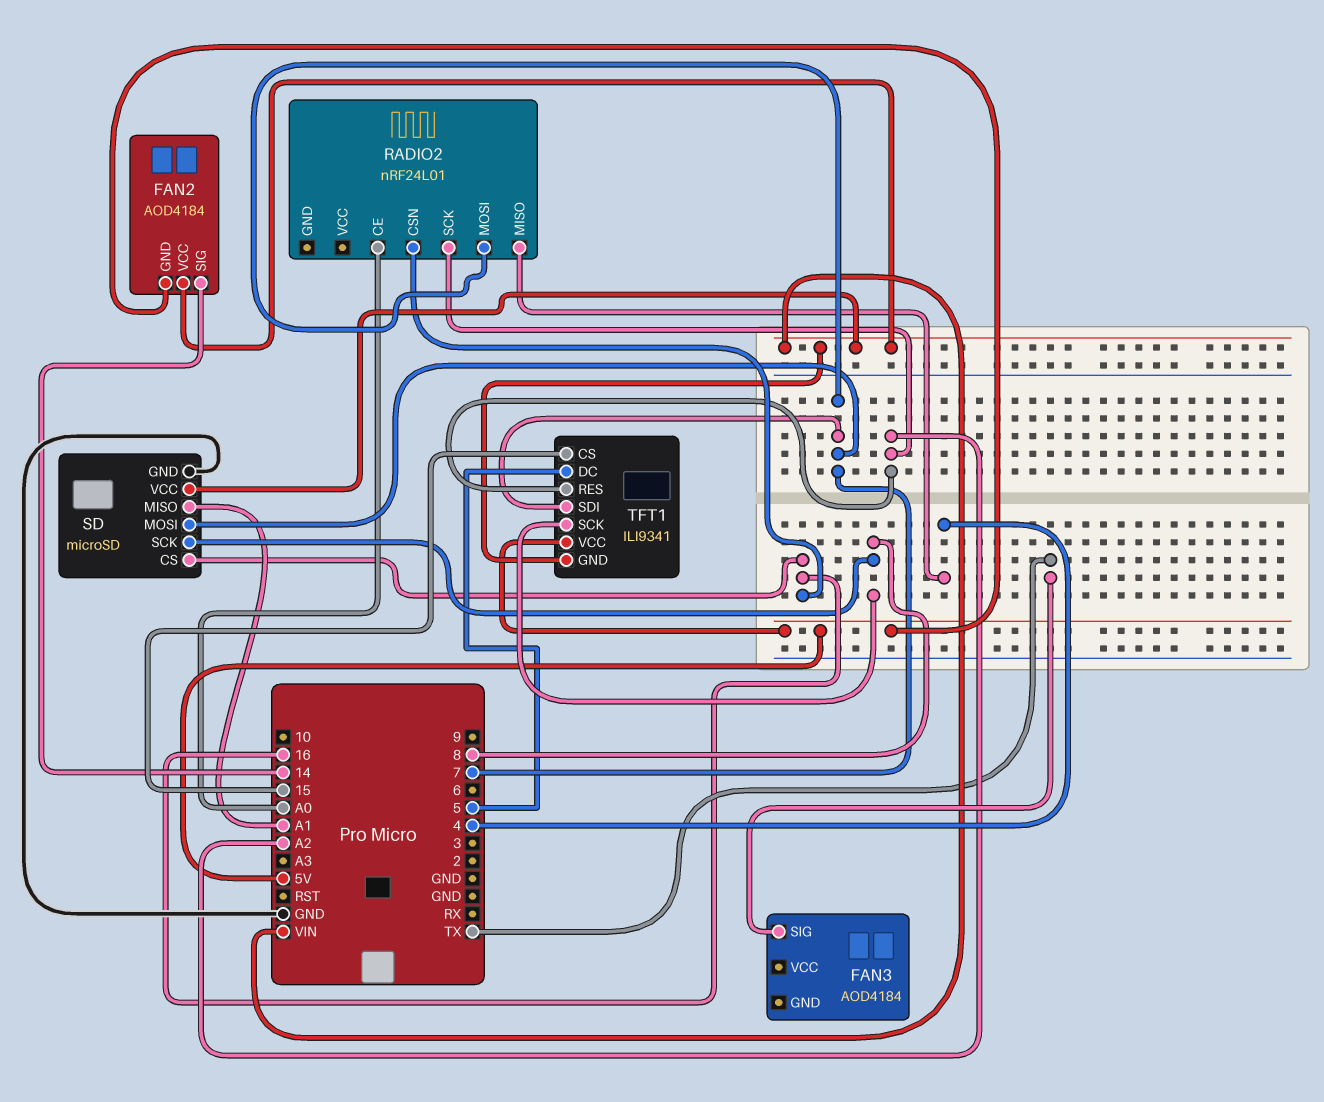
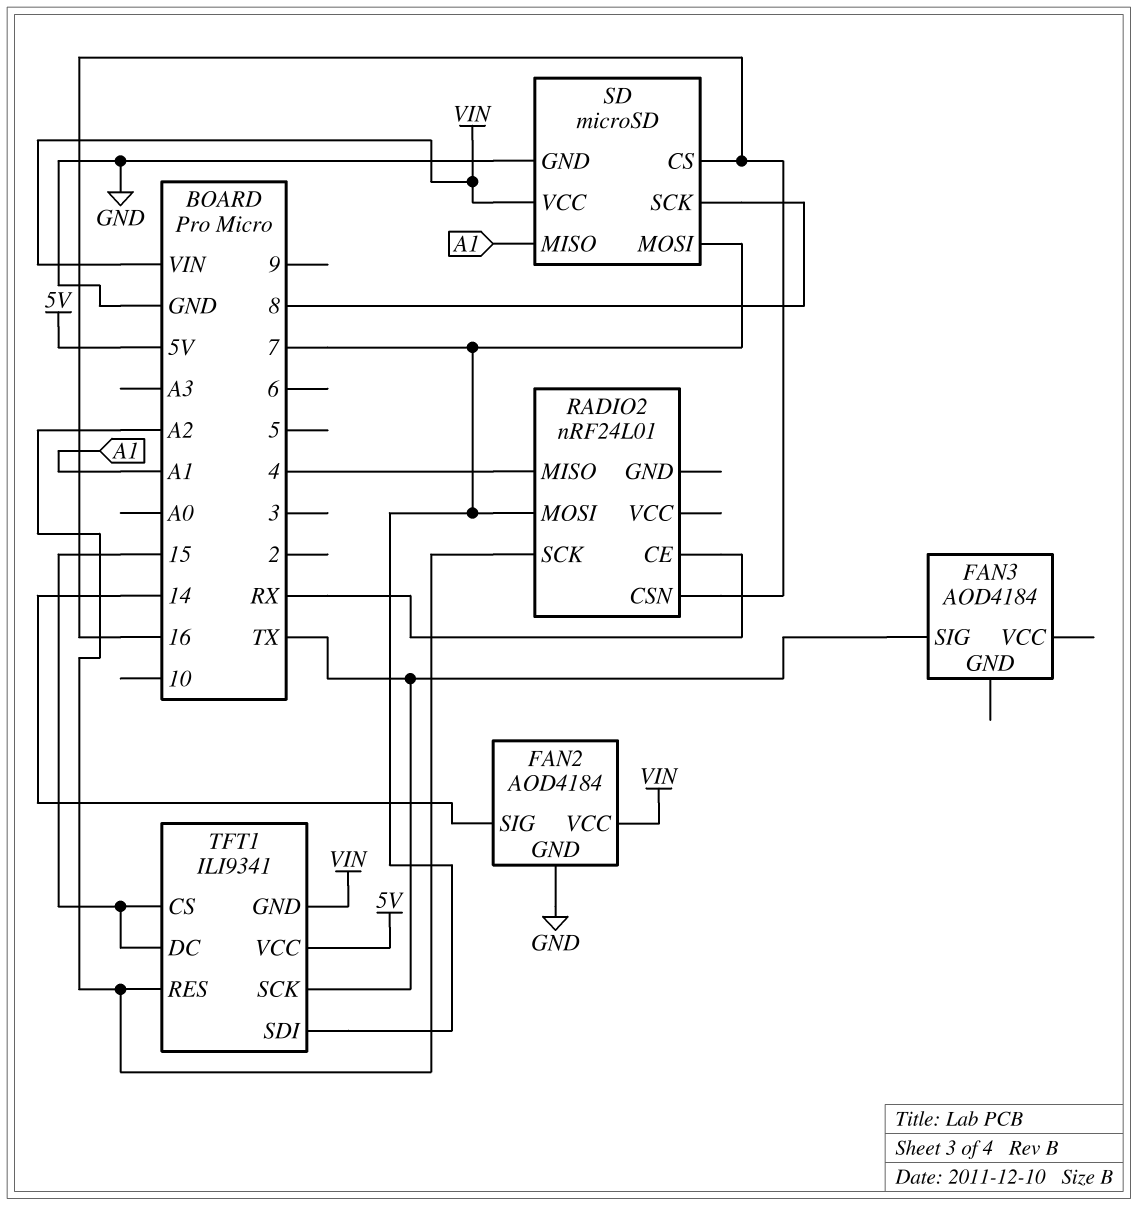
FAN2 pin GND: 5V -> GND
RADIO2 pin CE: A0 -> RX
TFT1 pin DC: 5 -> 15
TFT1 pin SCK: 8 -> TX

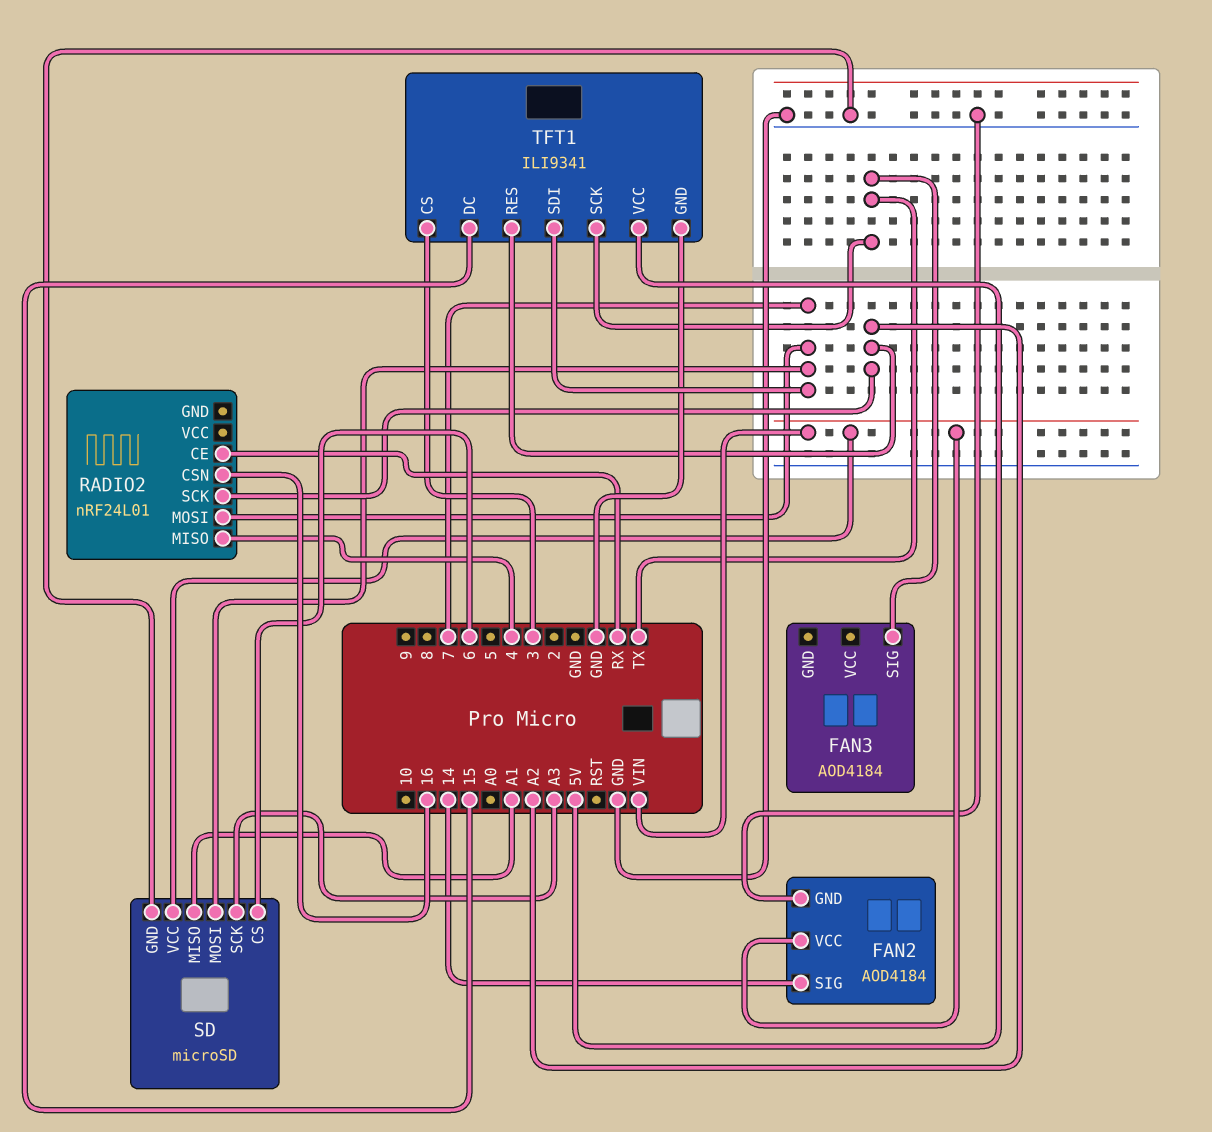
SD pin CS: 16 -> 6
SD pin SCK: 8 -> A3
TFT1 pin CS: 15 -> 3
TFT1 pin GND: VIN -> GND

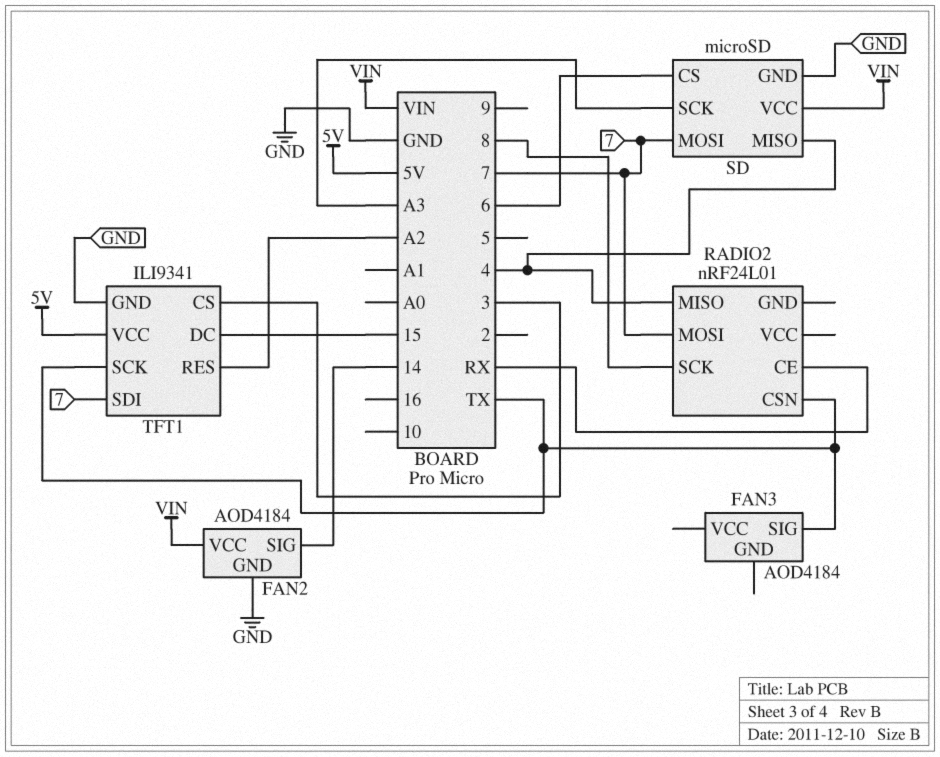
RADIO2 pin CSN: 16 -> TX
RADIO2 pin SCK: A2 -> 8
SD pin MISO: A1 -> 4

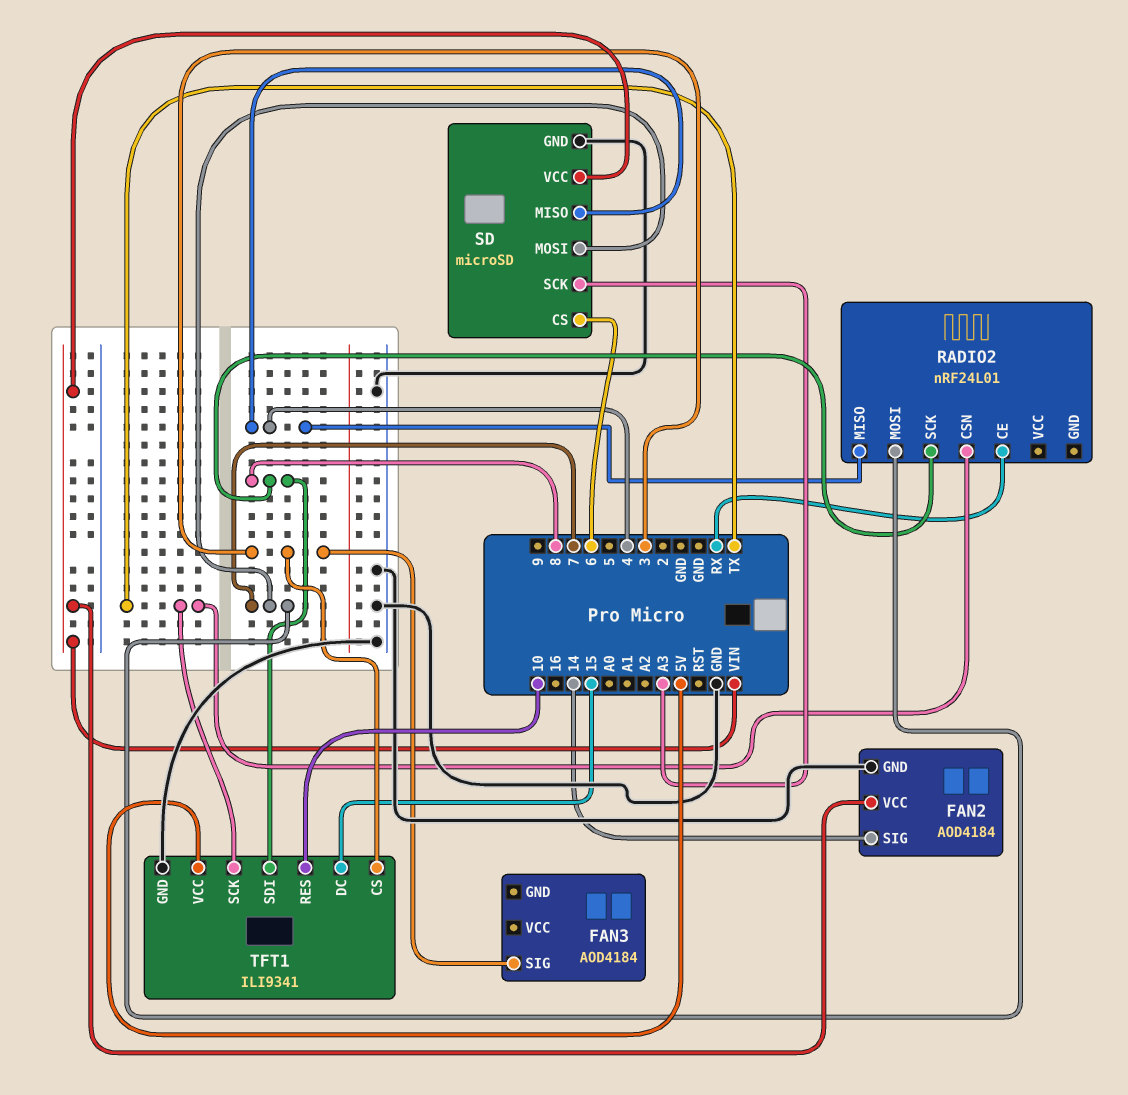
FAN3 pin SIG: TX -> 3
TFT1 pin RES: A2 -> 10
TFT1 pin SDI: 7 -> 8

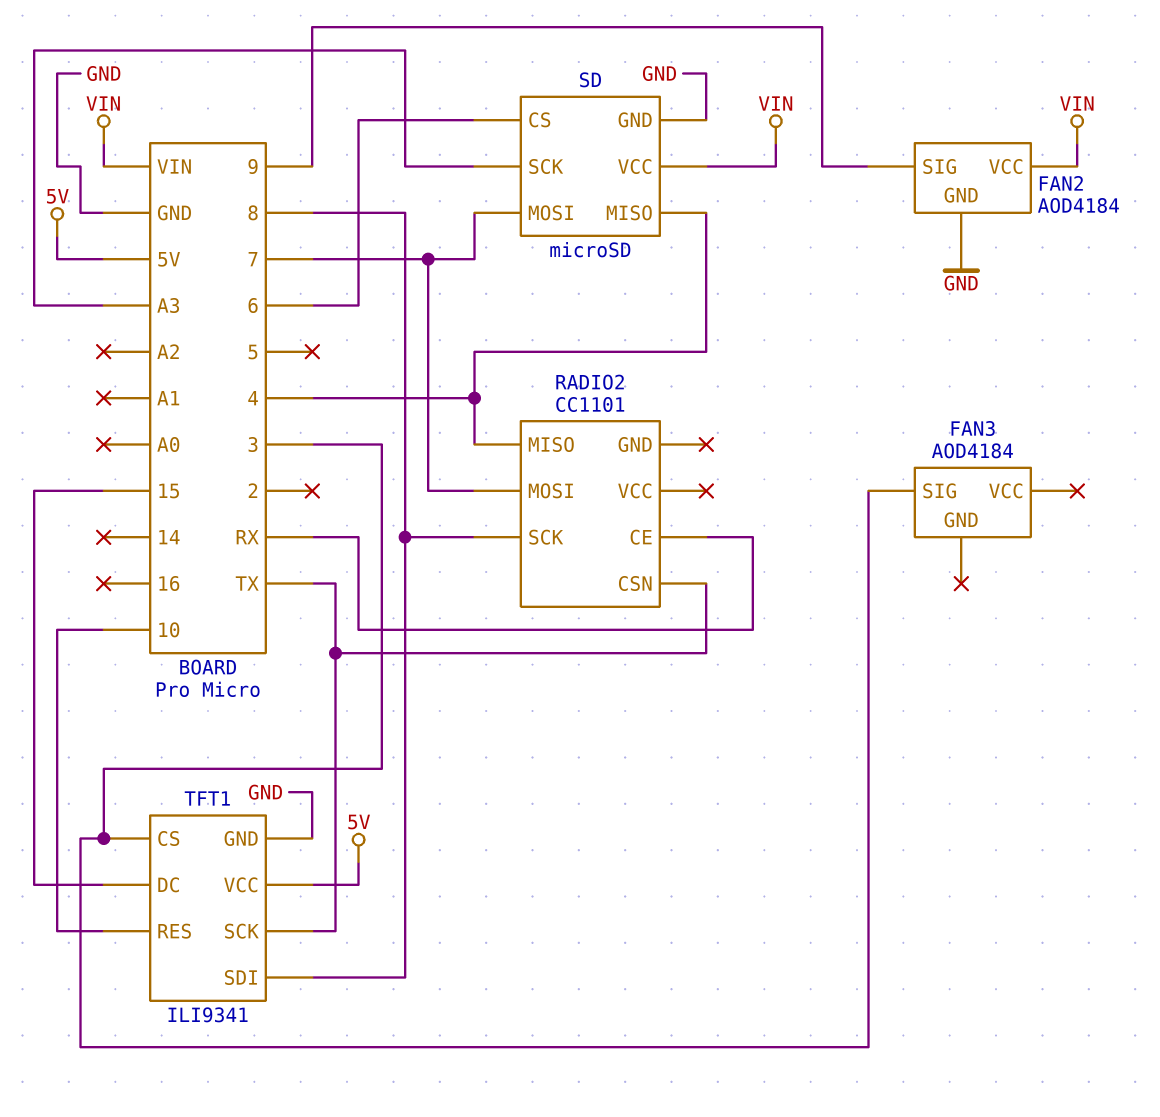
FAN2 pin SIG: 14 -> 9
RADIO2: nRF24L01 -> CC1101

